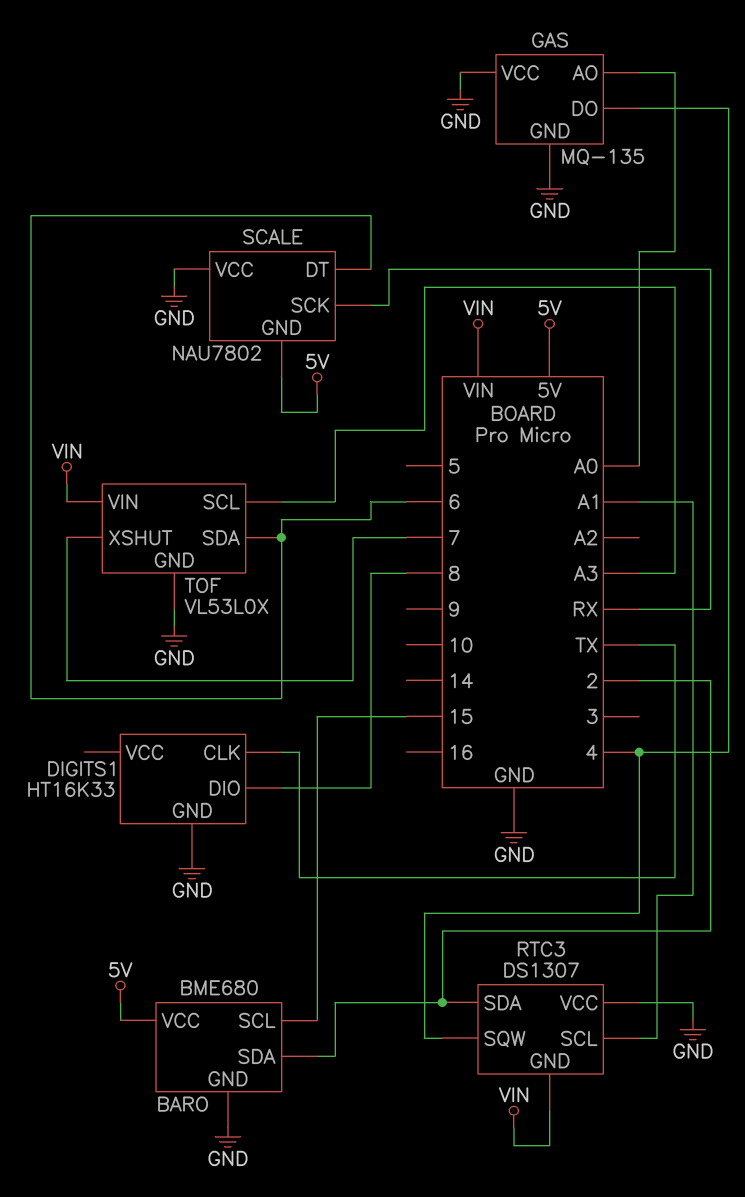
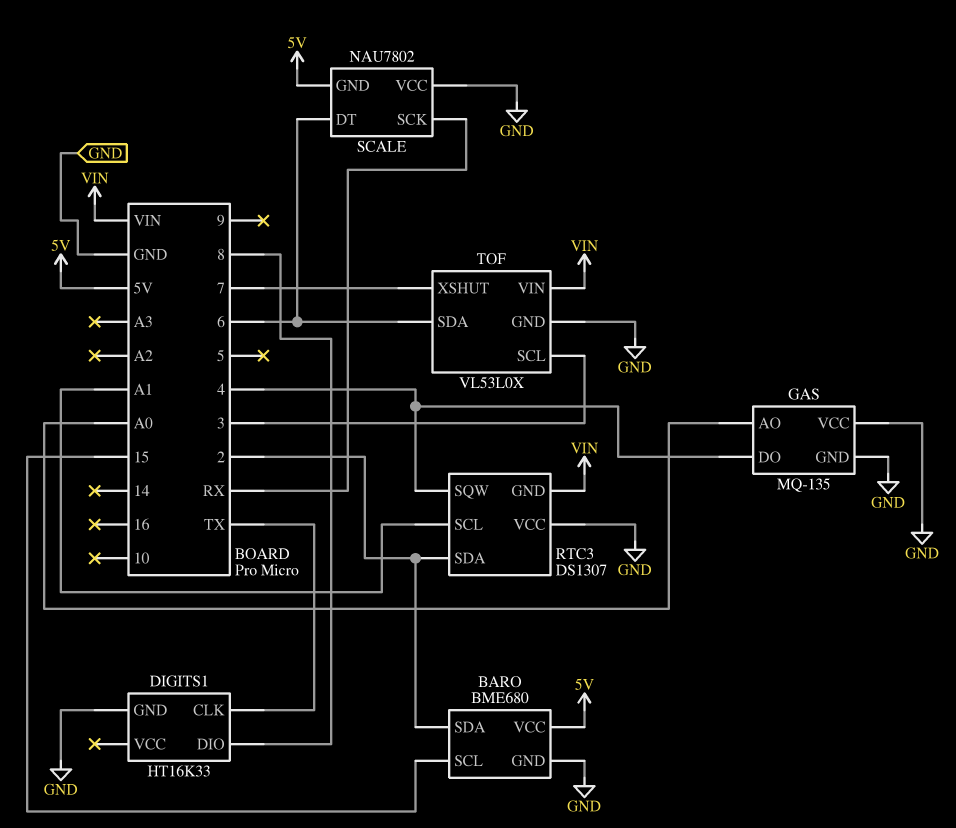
TOF pin SCL: A3 -> 3

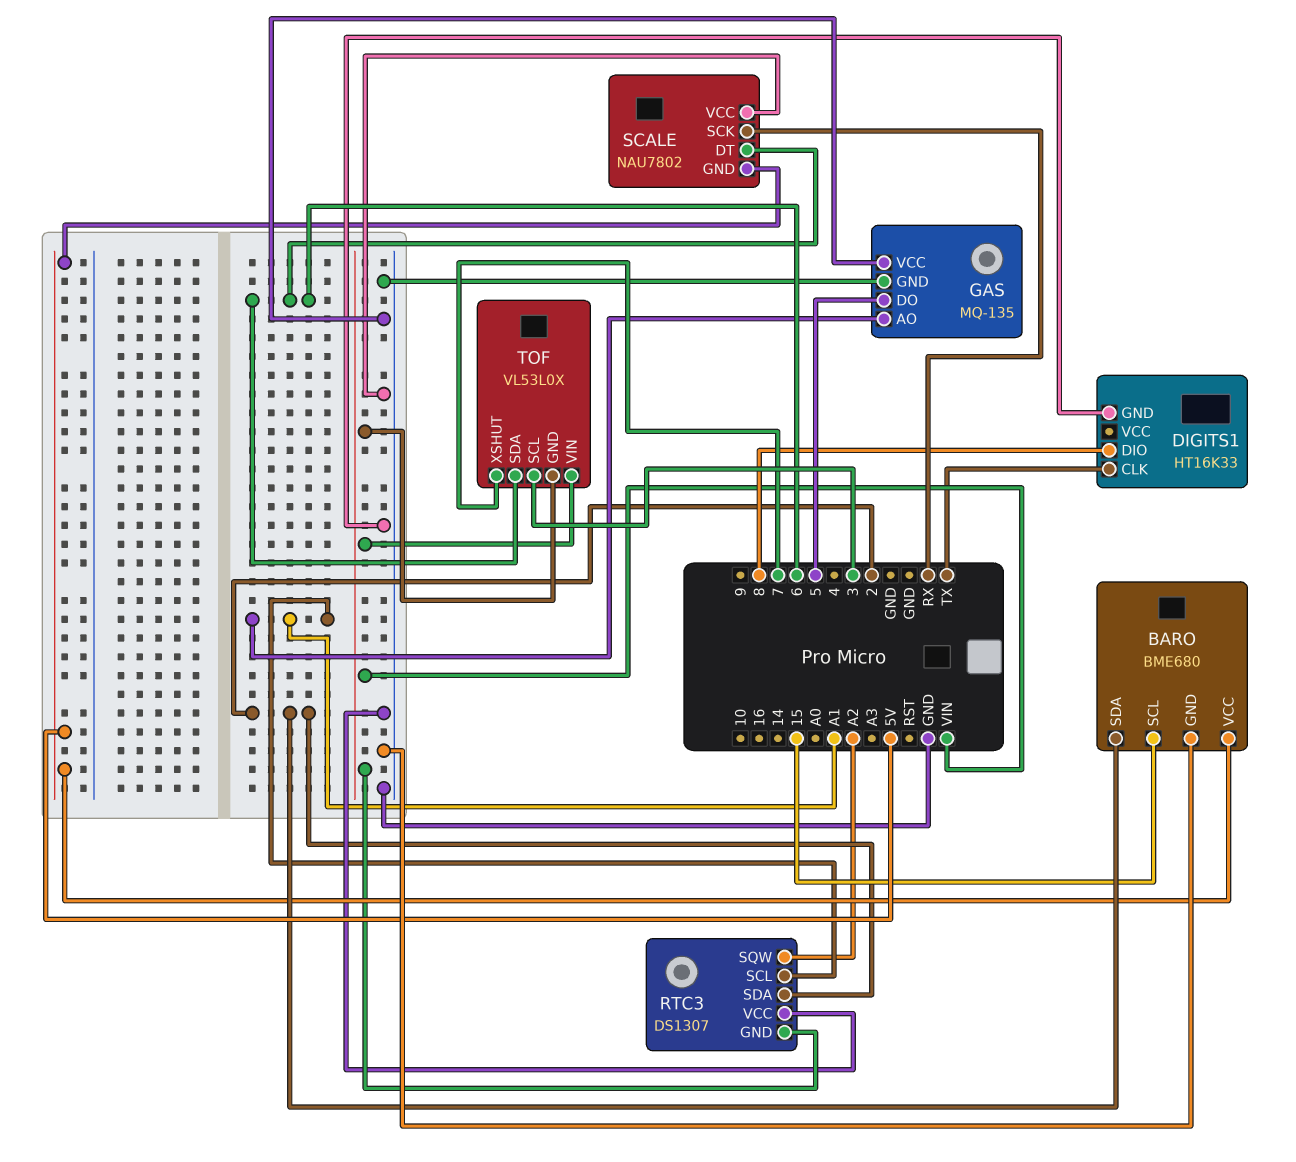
GAS pin AO: A0 -> A1
GAS pin DO: 4 -> 5
RTC3 pin SQW: 4 -> A2
TOF pin GND: GND -> VIN

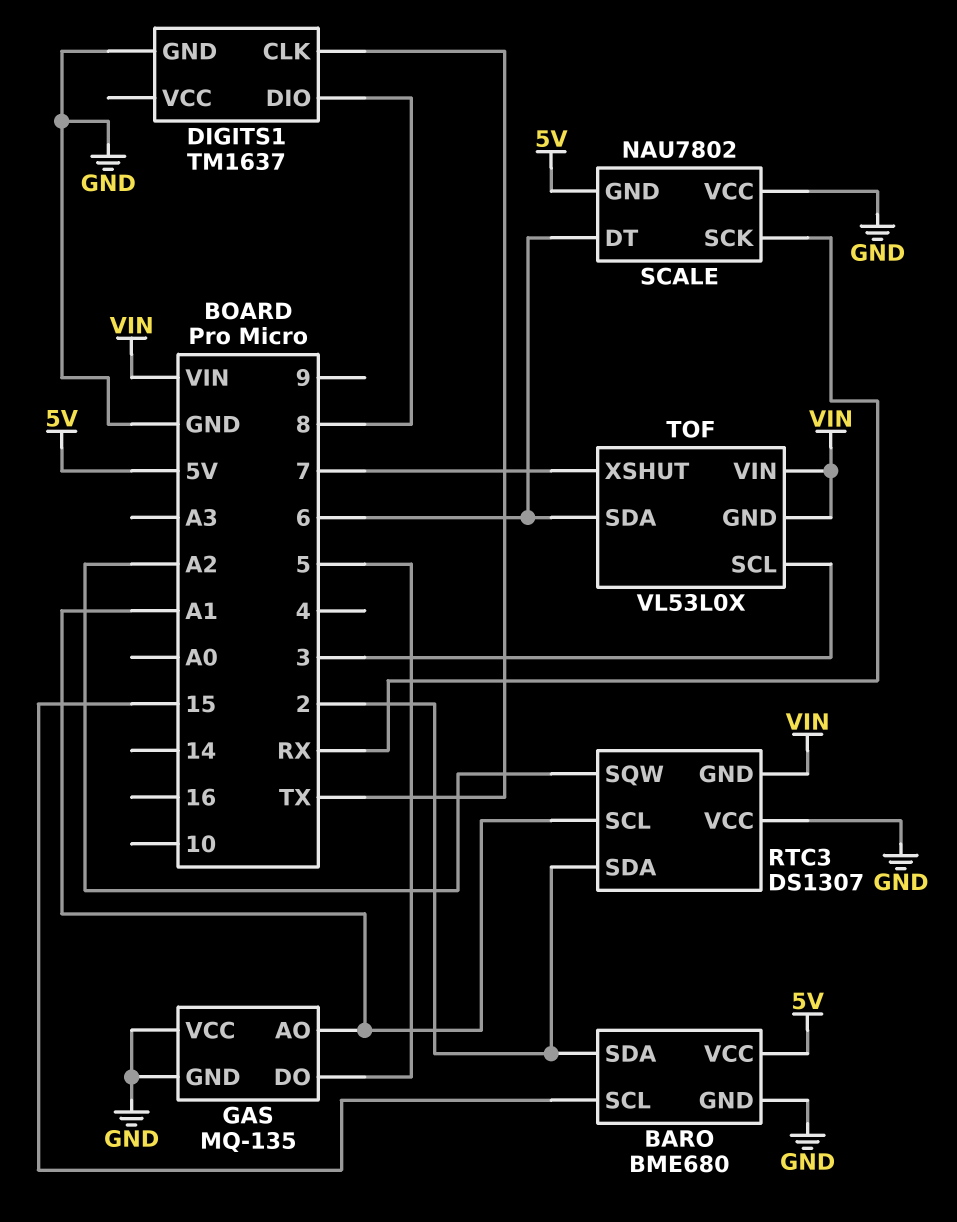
DIGITS1: HT16K33 -> TM1637

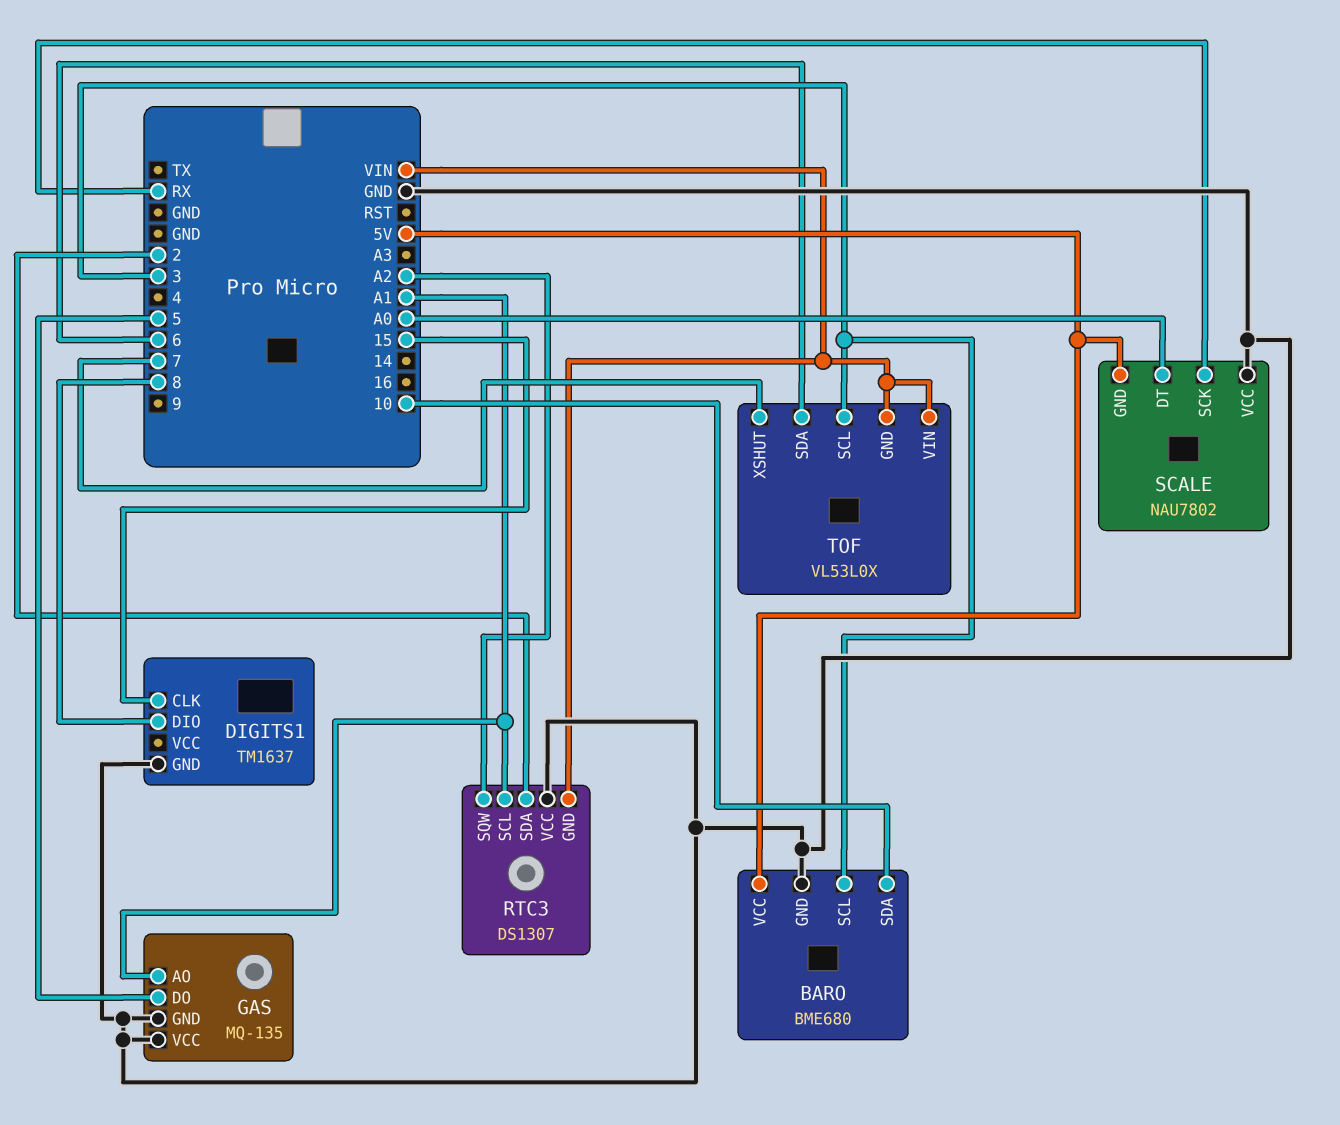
BARO pin SCL: 15 -> 3
BARO pin SDA: 2 -> 10
DIGITS1 pin CLK: TX -> 15
SCALE pin DT: 6 -> A0

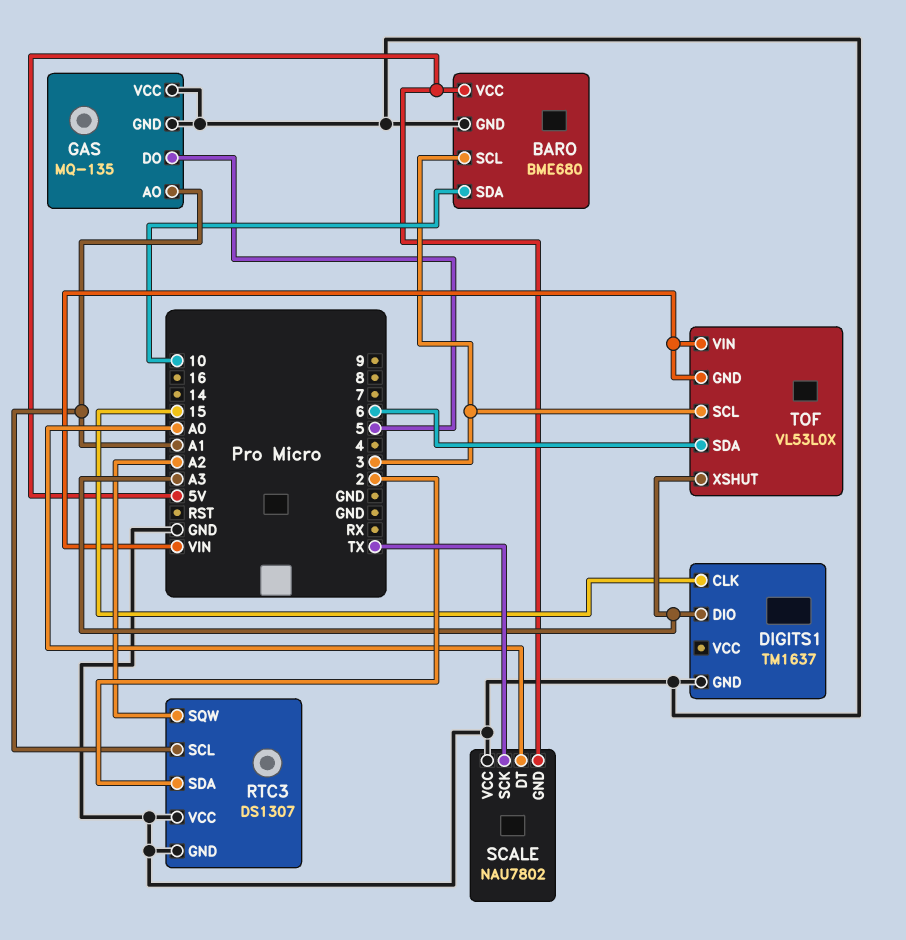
DIGITS1 pin DIO: 8 -> A3
RTC3 pin GND: VIN -> GND
SCALE pin SCK: RX -> TX
TOF pin XSHUT: 7 -> A3

